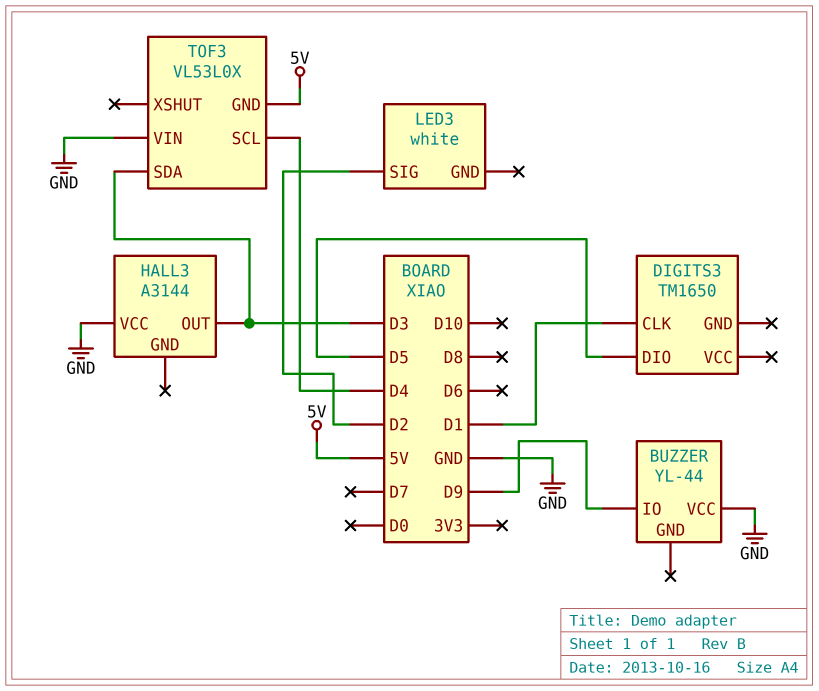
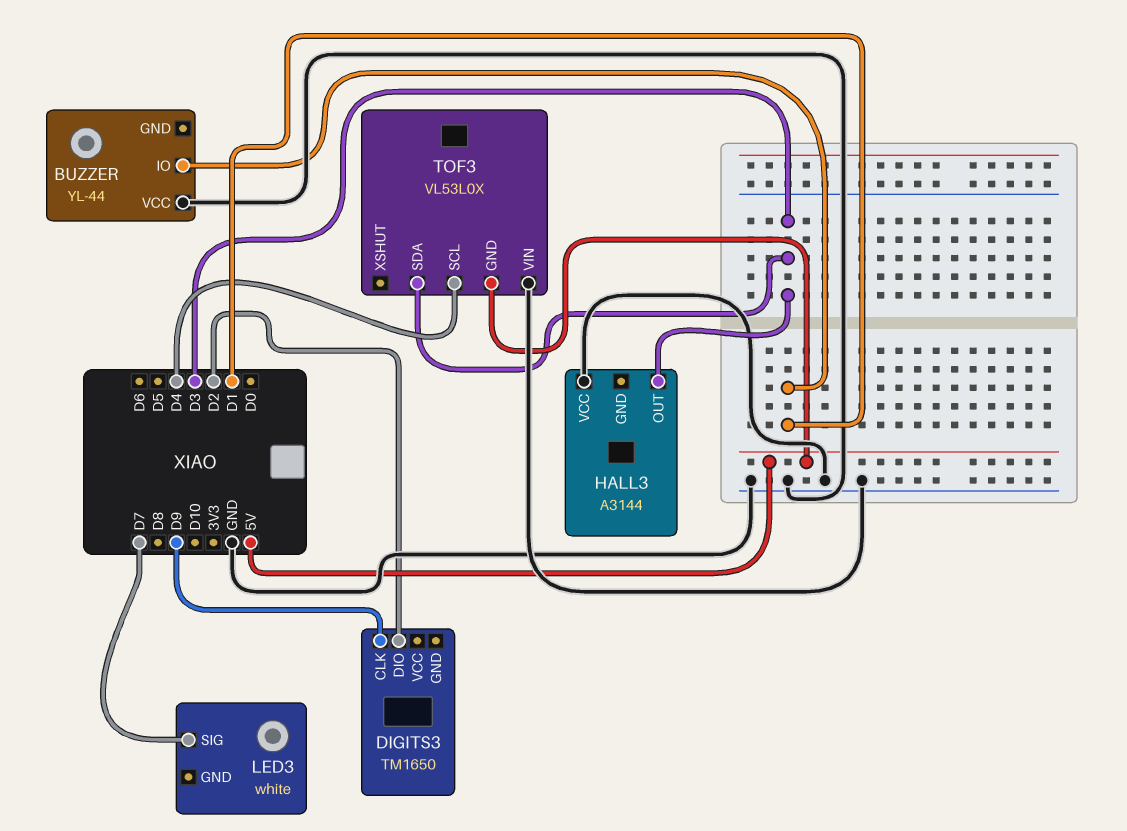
BUZZER pin IO: D9 -> D1
DIGITS3 pin CLK: D1 -> D9
DIGITS3 pin DIO: D5 -> D2
LED3 pin SIG: D2 -> D7

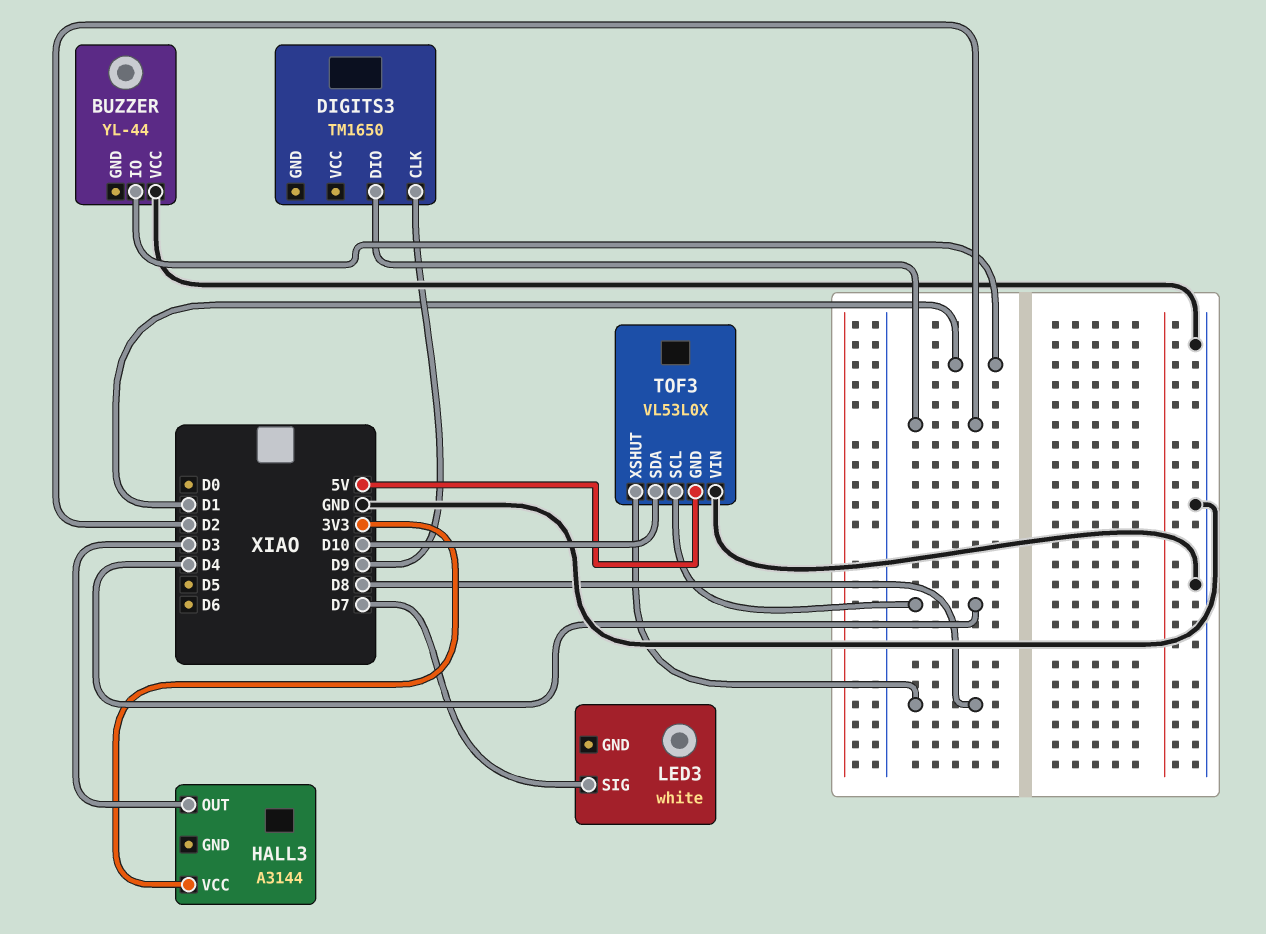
HALL3 pin VCC: GND -> 3V3
TOF3 pin SDA: D3 -> D10
TOF3 pin XSHUT: none -> D8

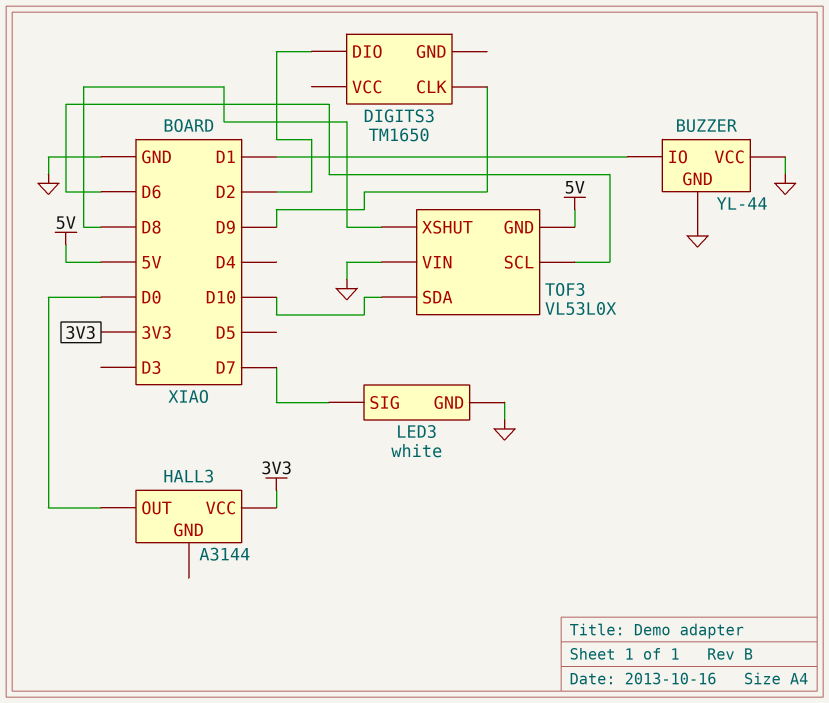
BUZZER pin GND: none -> GND
HALL3 pin OUT: D3 -> D0
LED3 pin GND: none -> GND
TOF3 pin SCL: D4 -> D6

